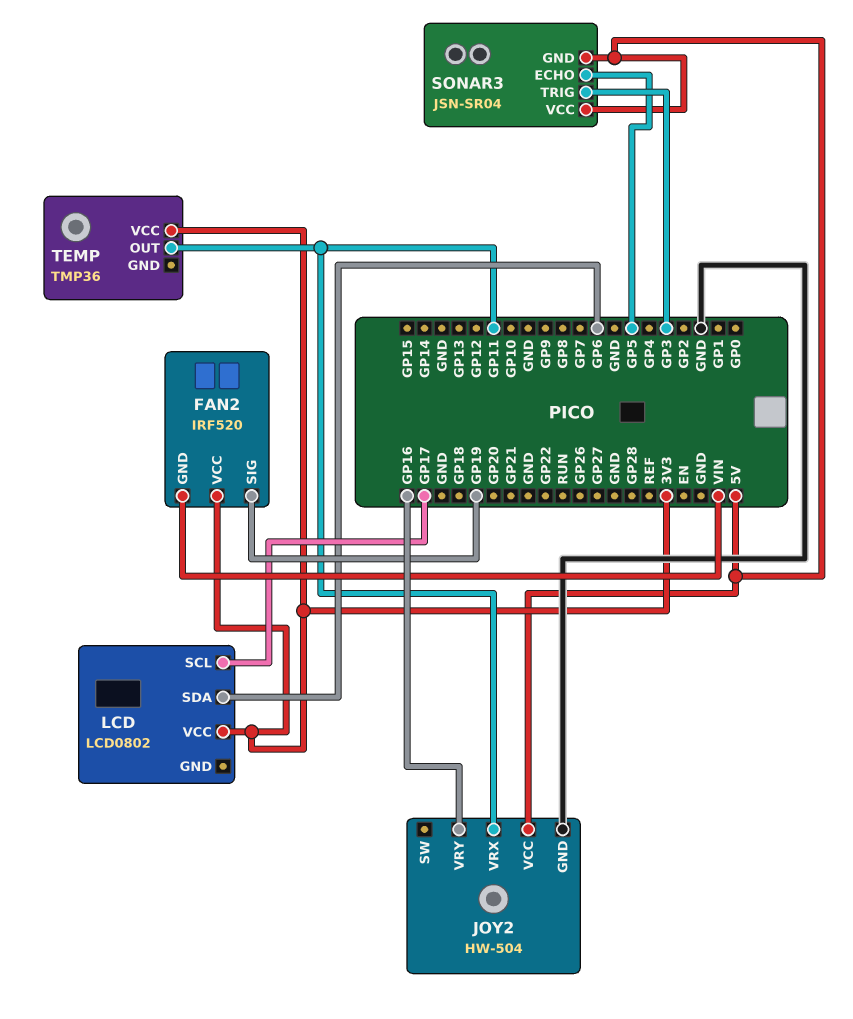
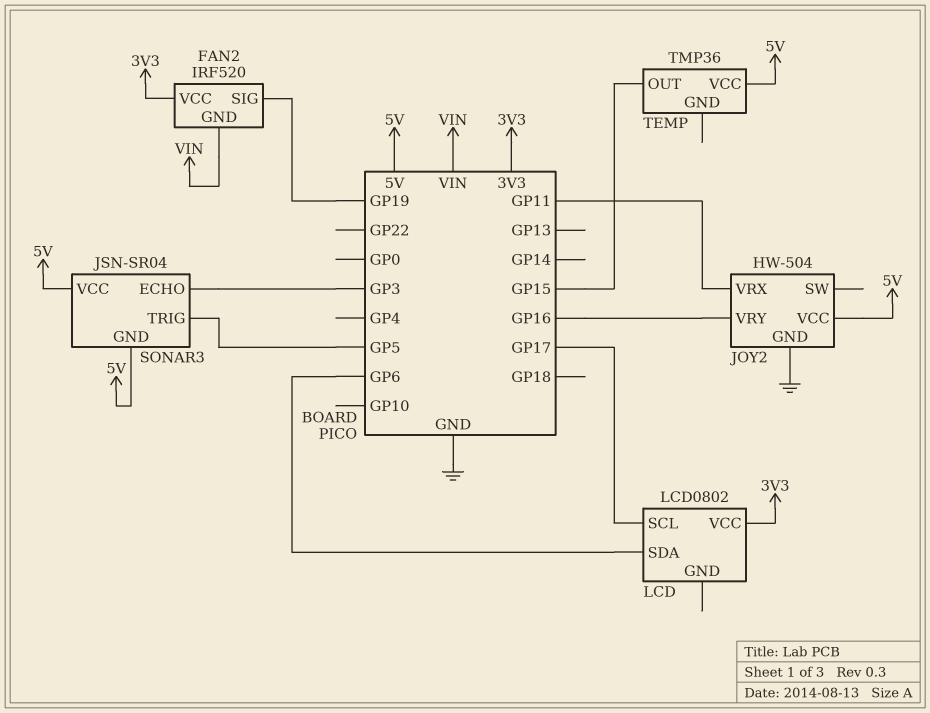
SONAR3 pin ECHO: GP5 -> GP3
SONAR3 pin TRIG: GP3 -> GP5
TEMP pin OUT: GP11 -> GP15
TEMP pin VCC: 3V3 -> 5V

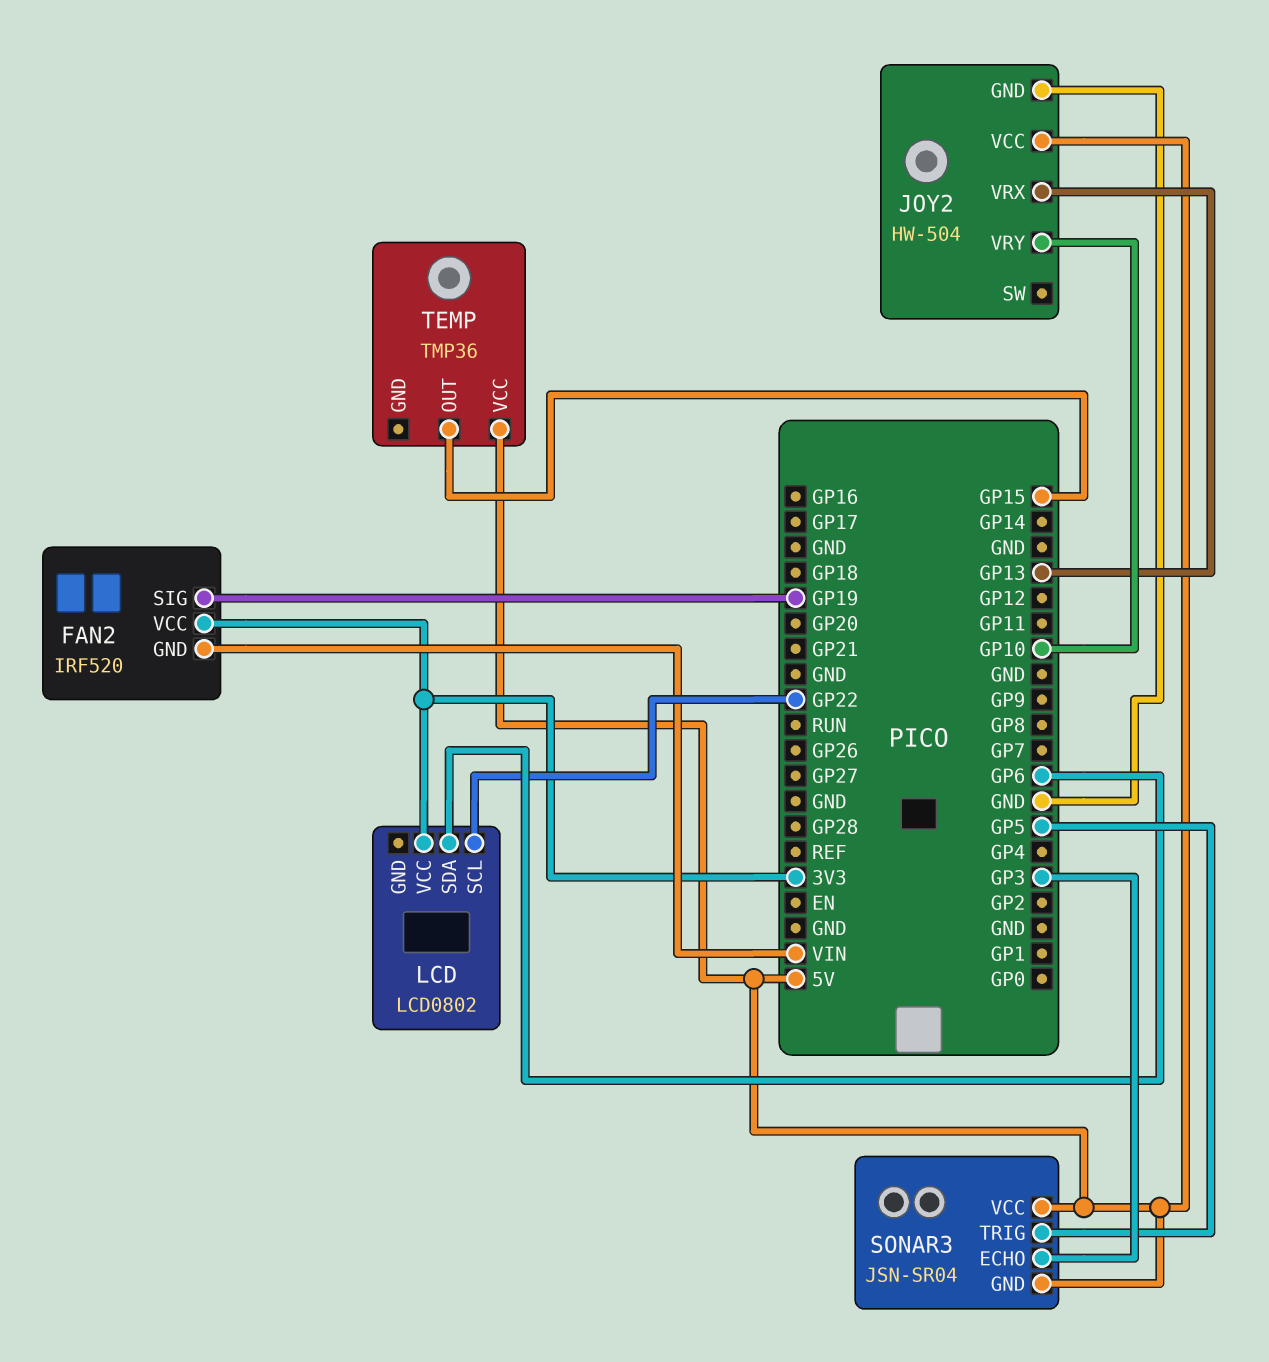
JOY2 pin VRX: GP11 -> GP13
JOY2 pin VRY: GP16 -> GP10
LCD pin SCL: GP17 -> GP22

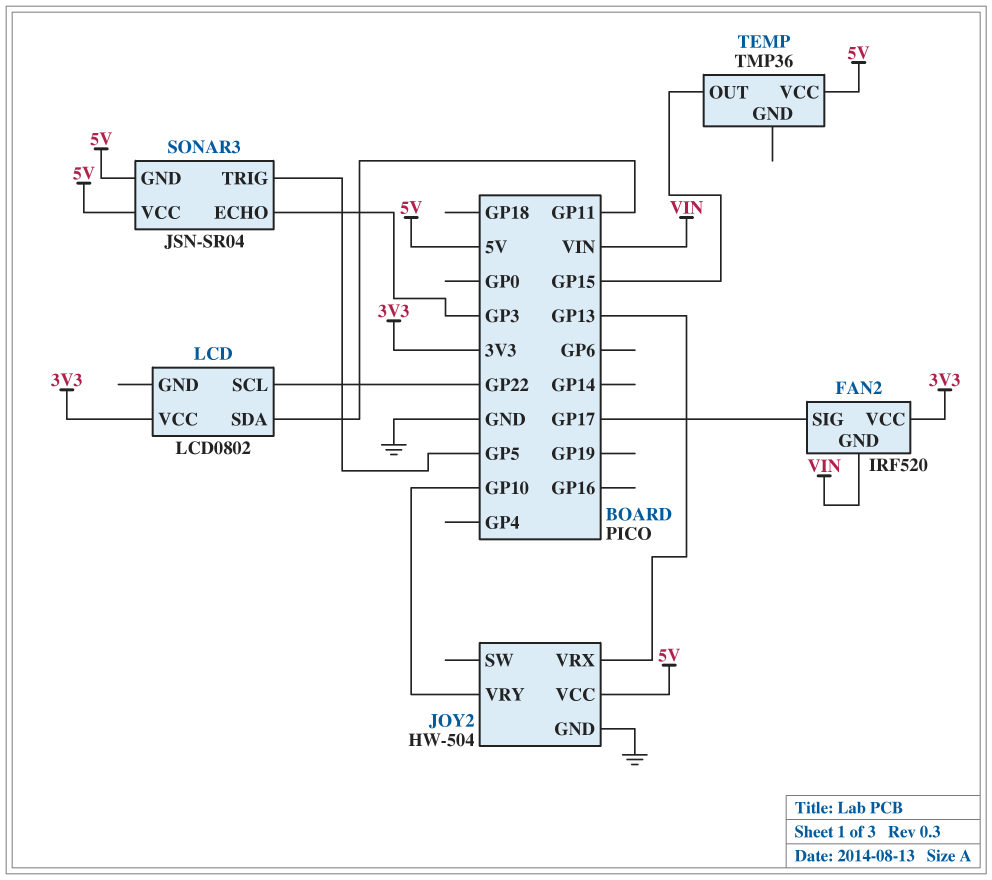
FAN2 pin SIG: GP19 -> GP17
LCD pin SDA: GP6 -> GP11

